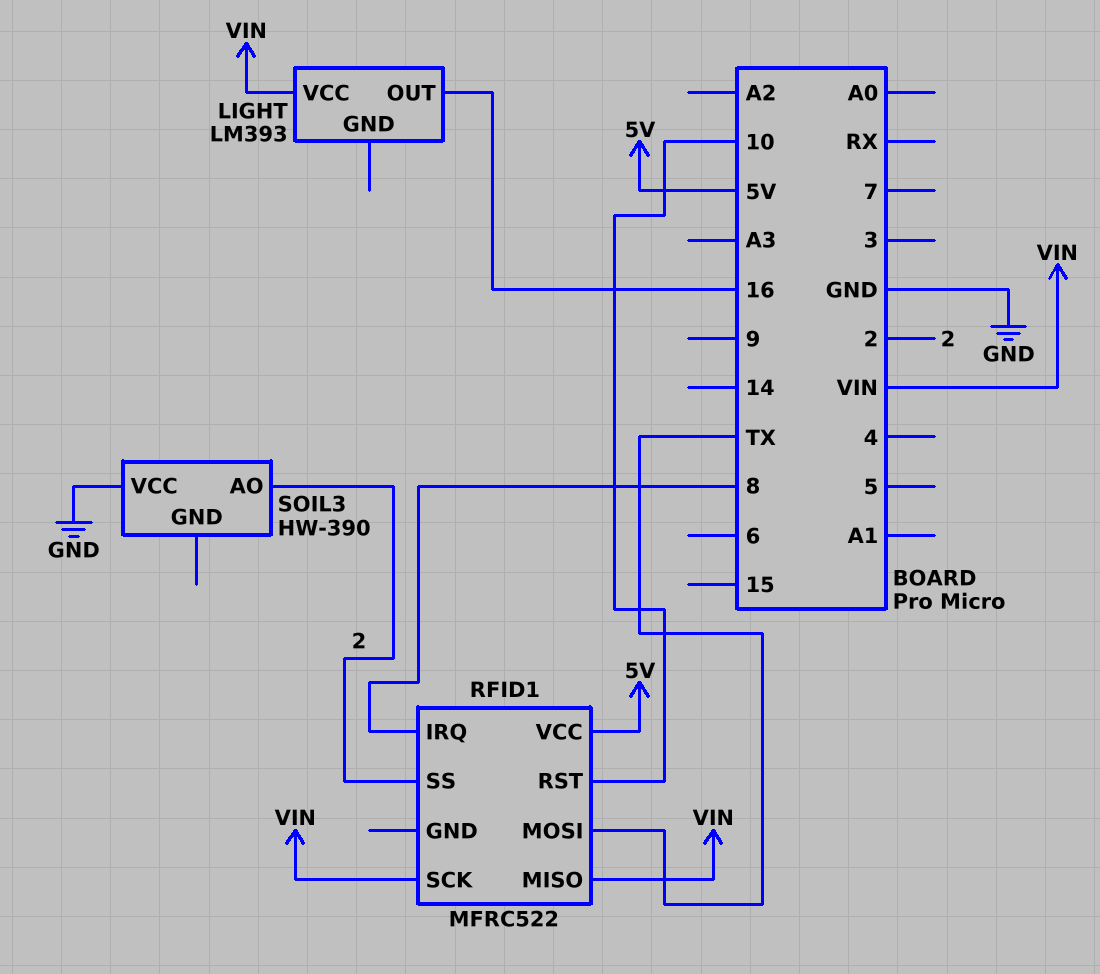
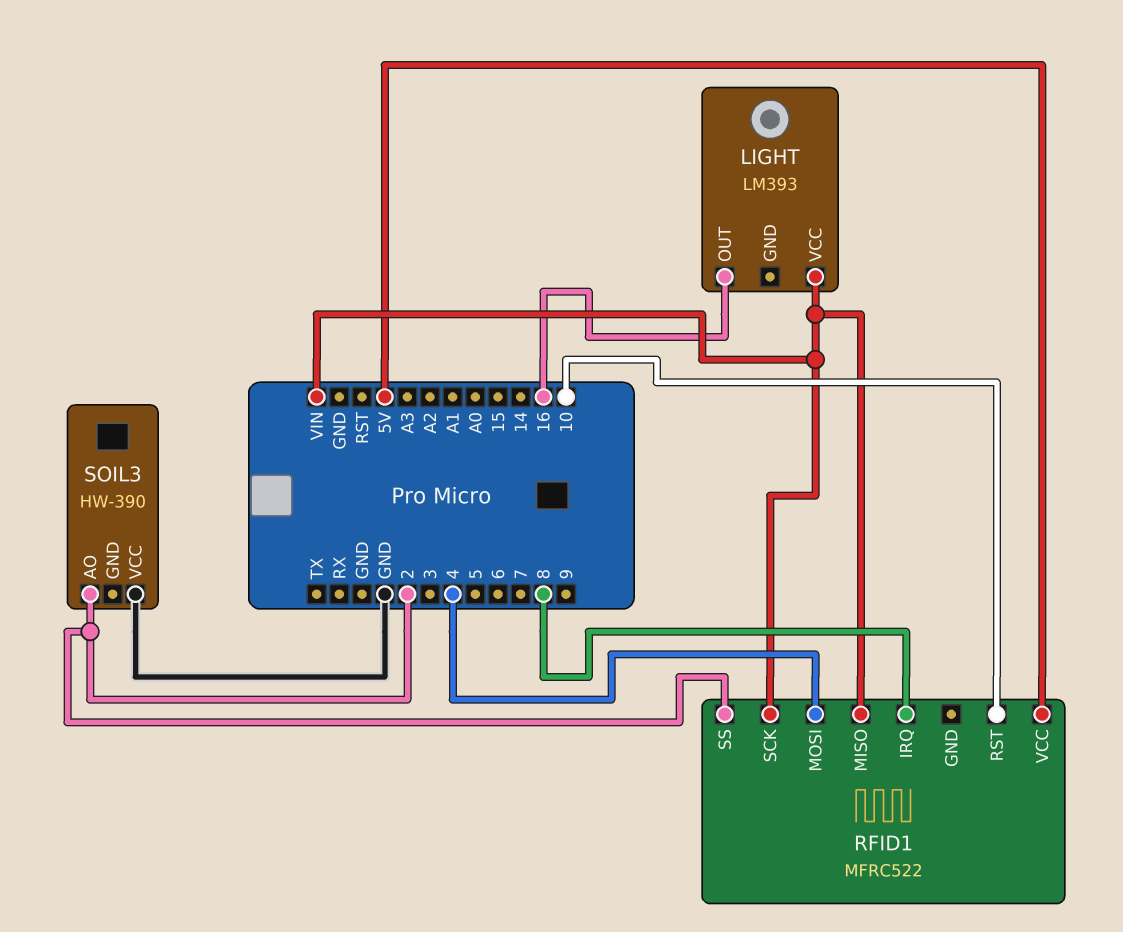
RFID1 pin MOSI: TX -> 4

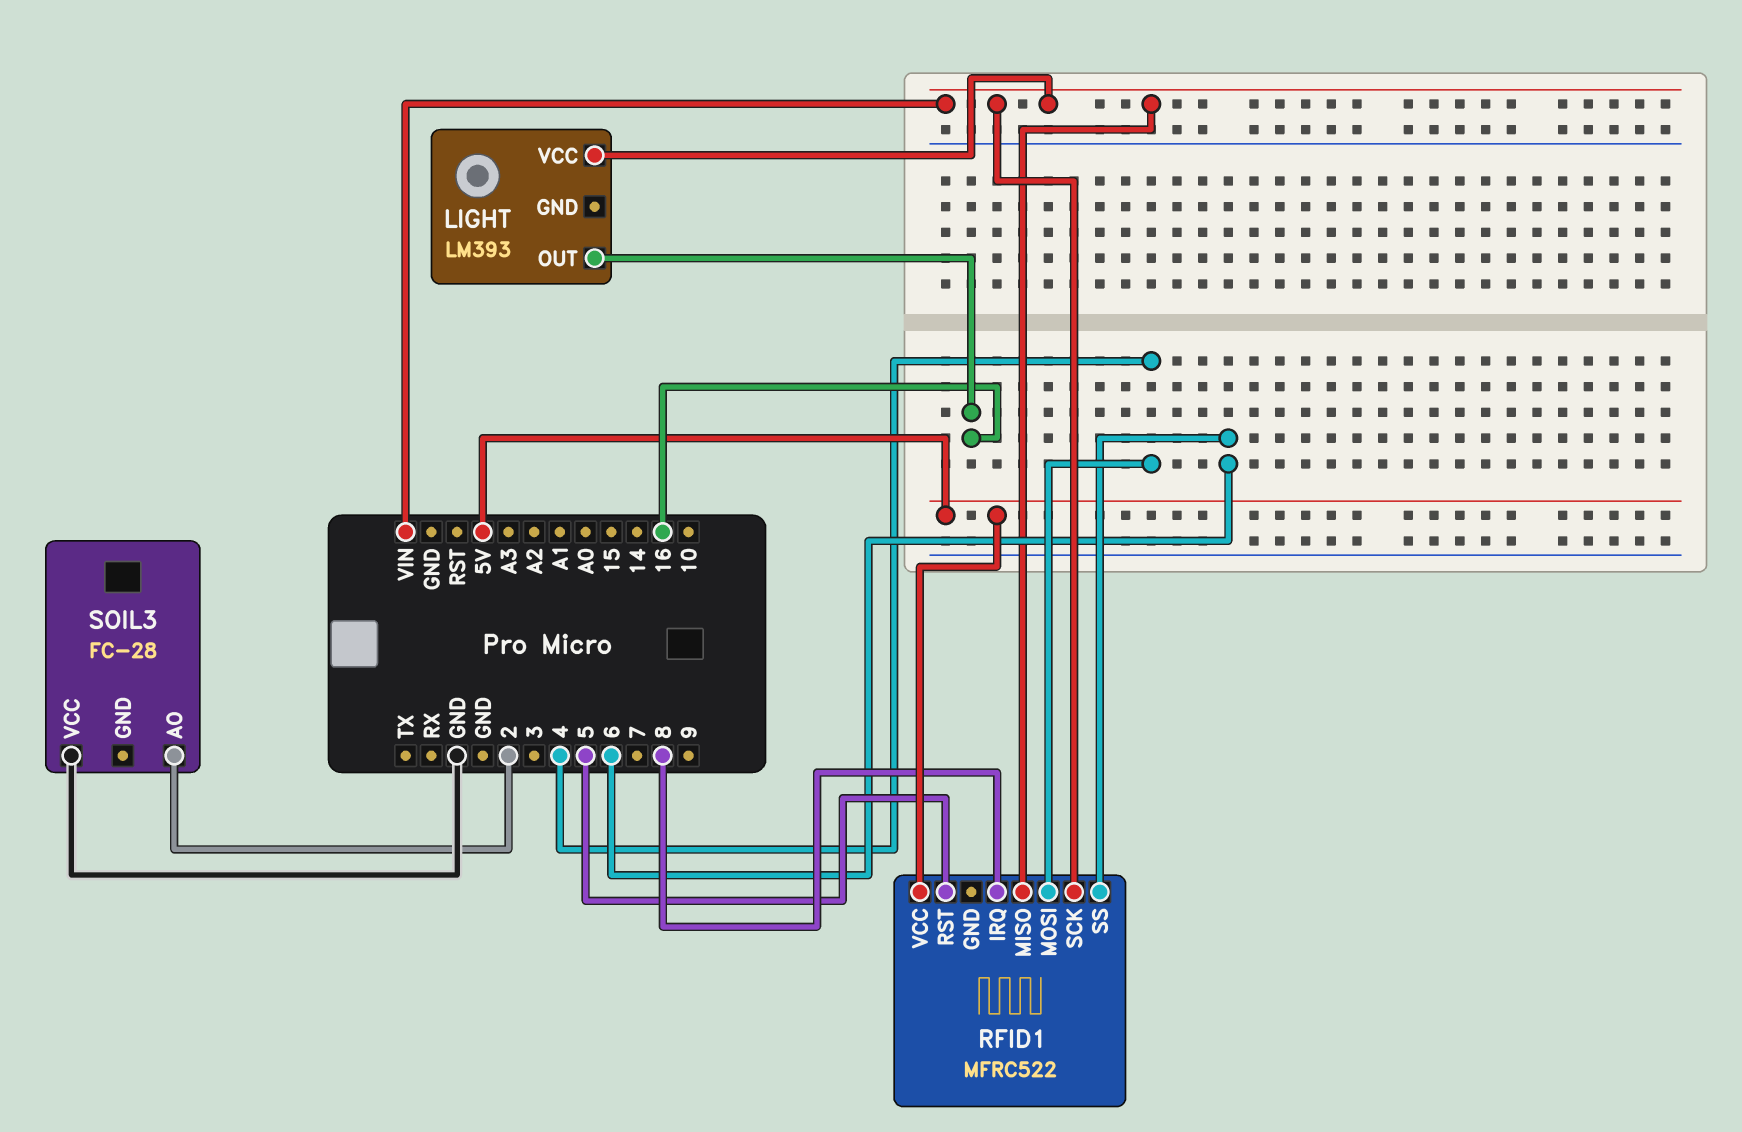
RFID1 pin RST: 10 -> 5
RFID1 pin SS: 2 -> 6
SOIL3: HW-390 -> FC-28

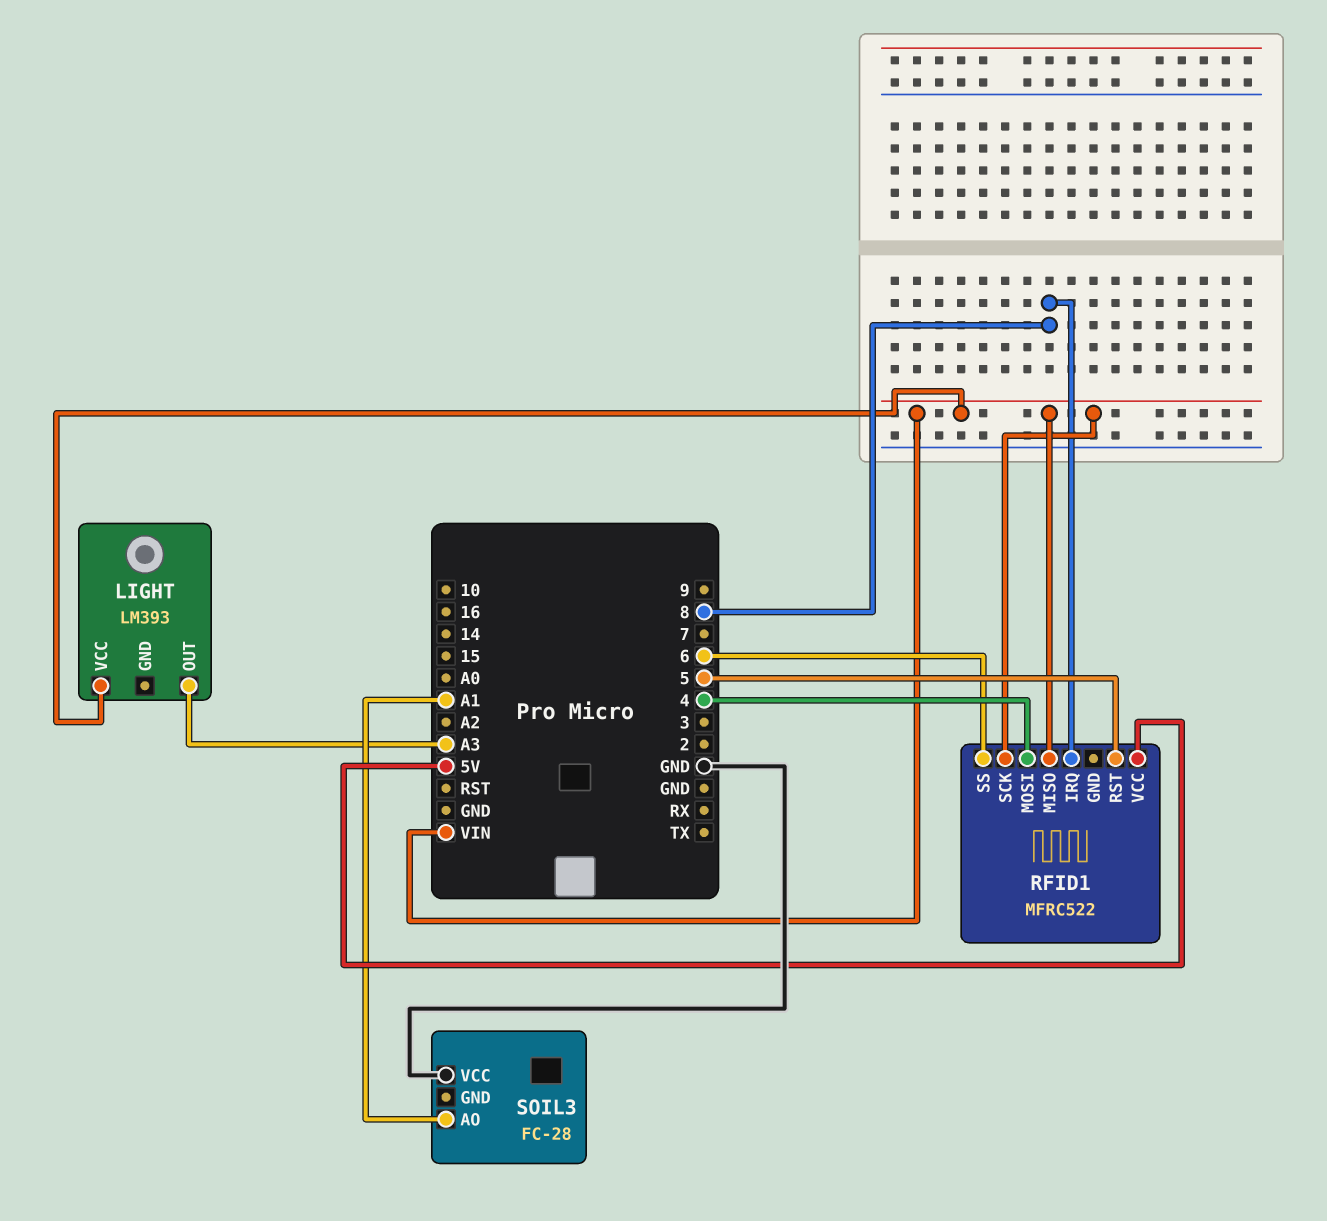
LIGHT pin OUT: 16 -> A3
SOIL3 pin AO: 2 -> A1

